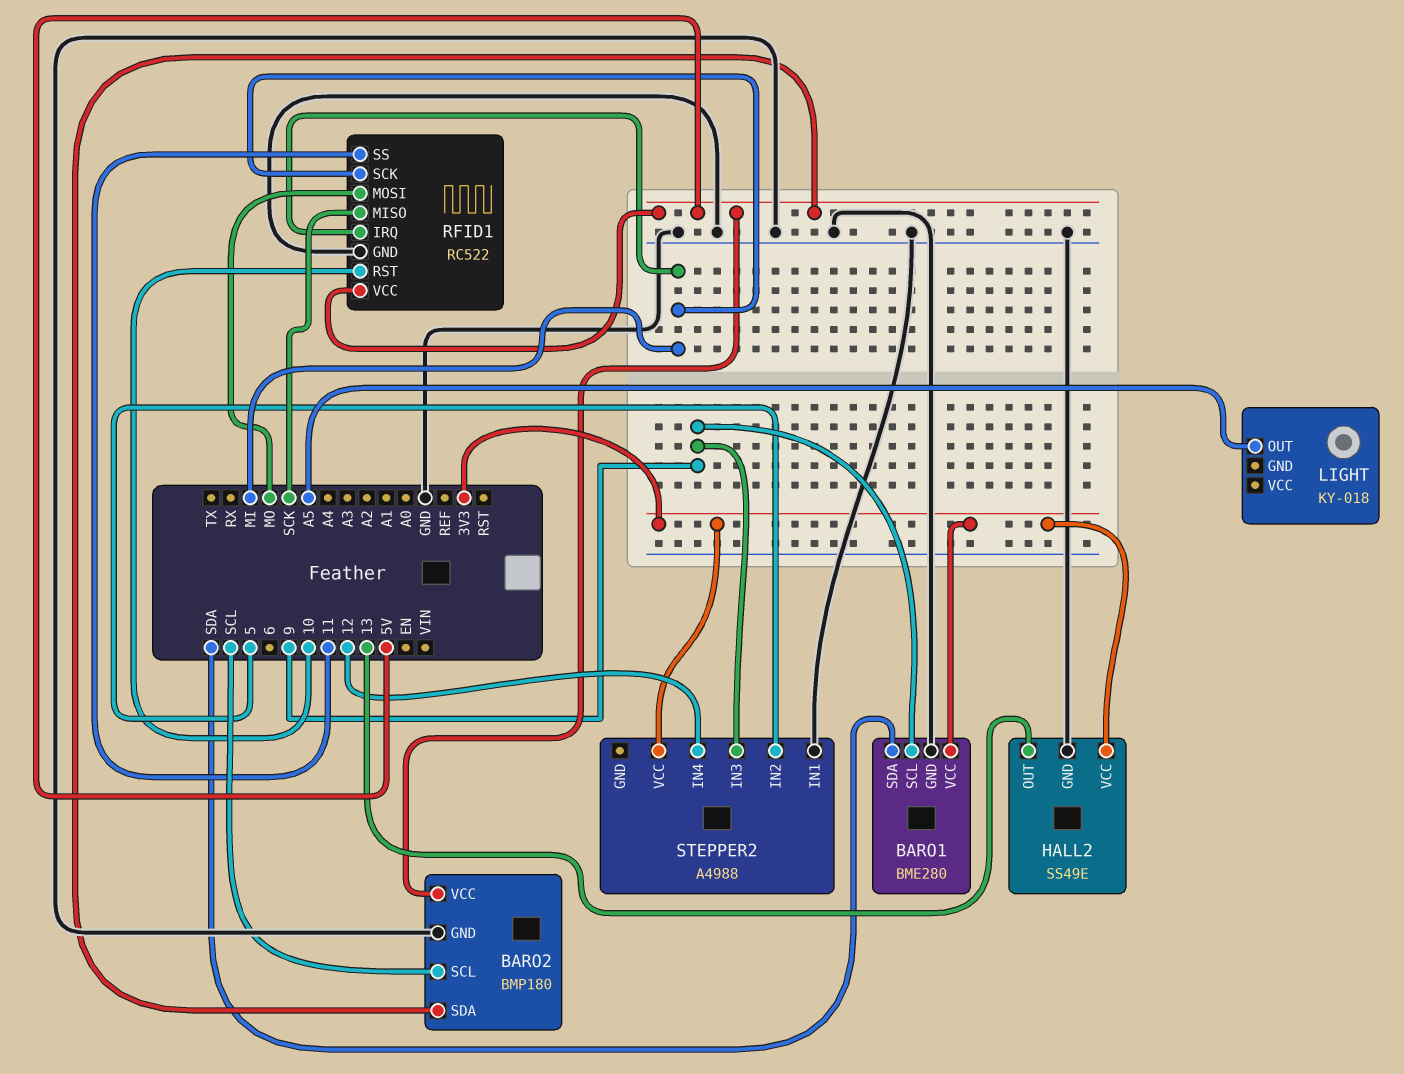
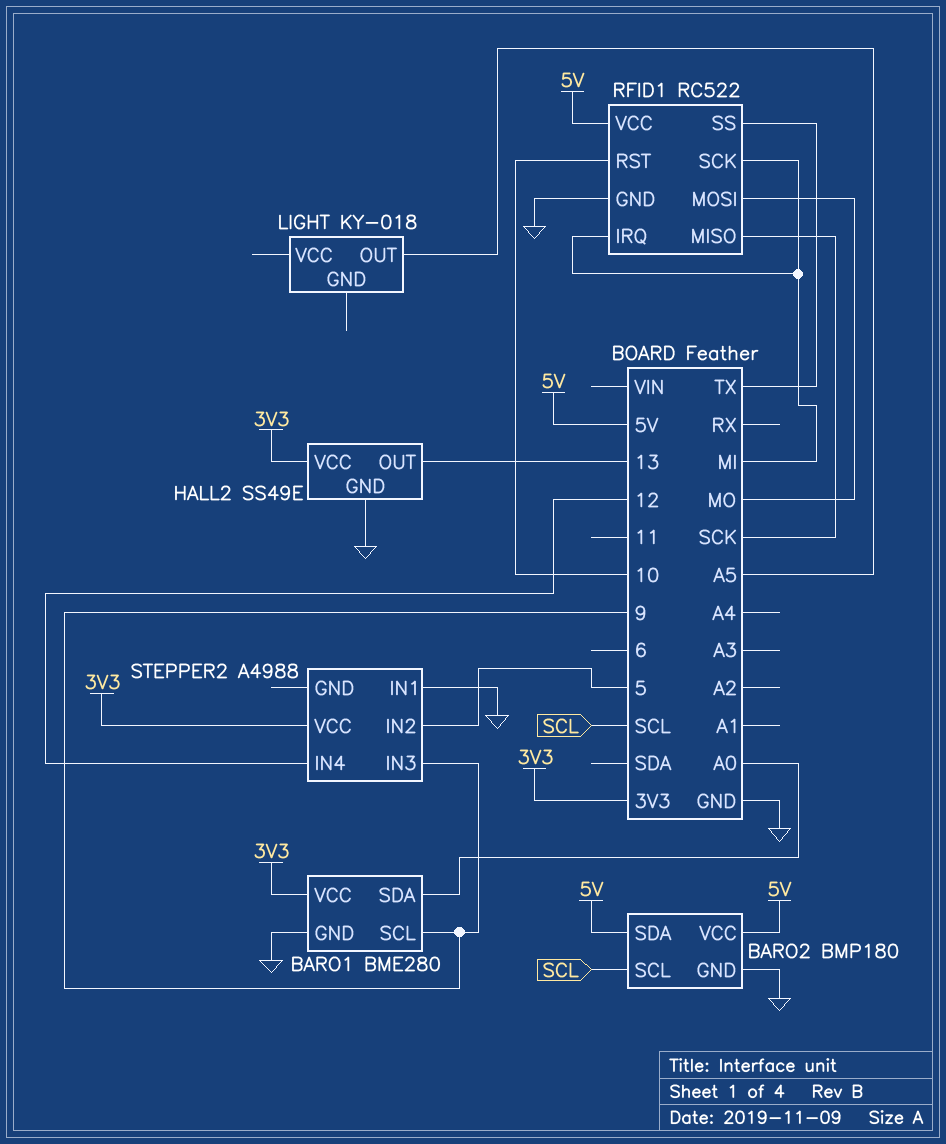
BARO1 pin SDA: SDA -> A0
RFID1 pin SS: 11 -> TX

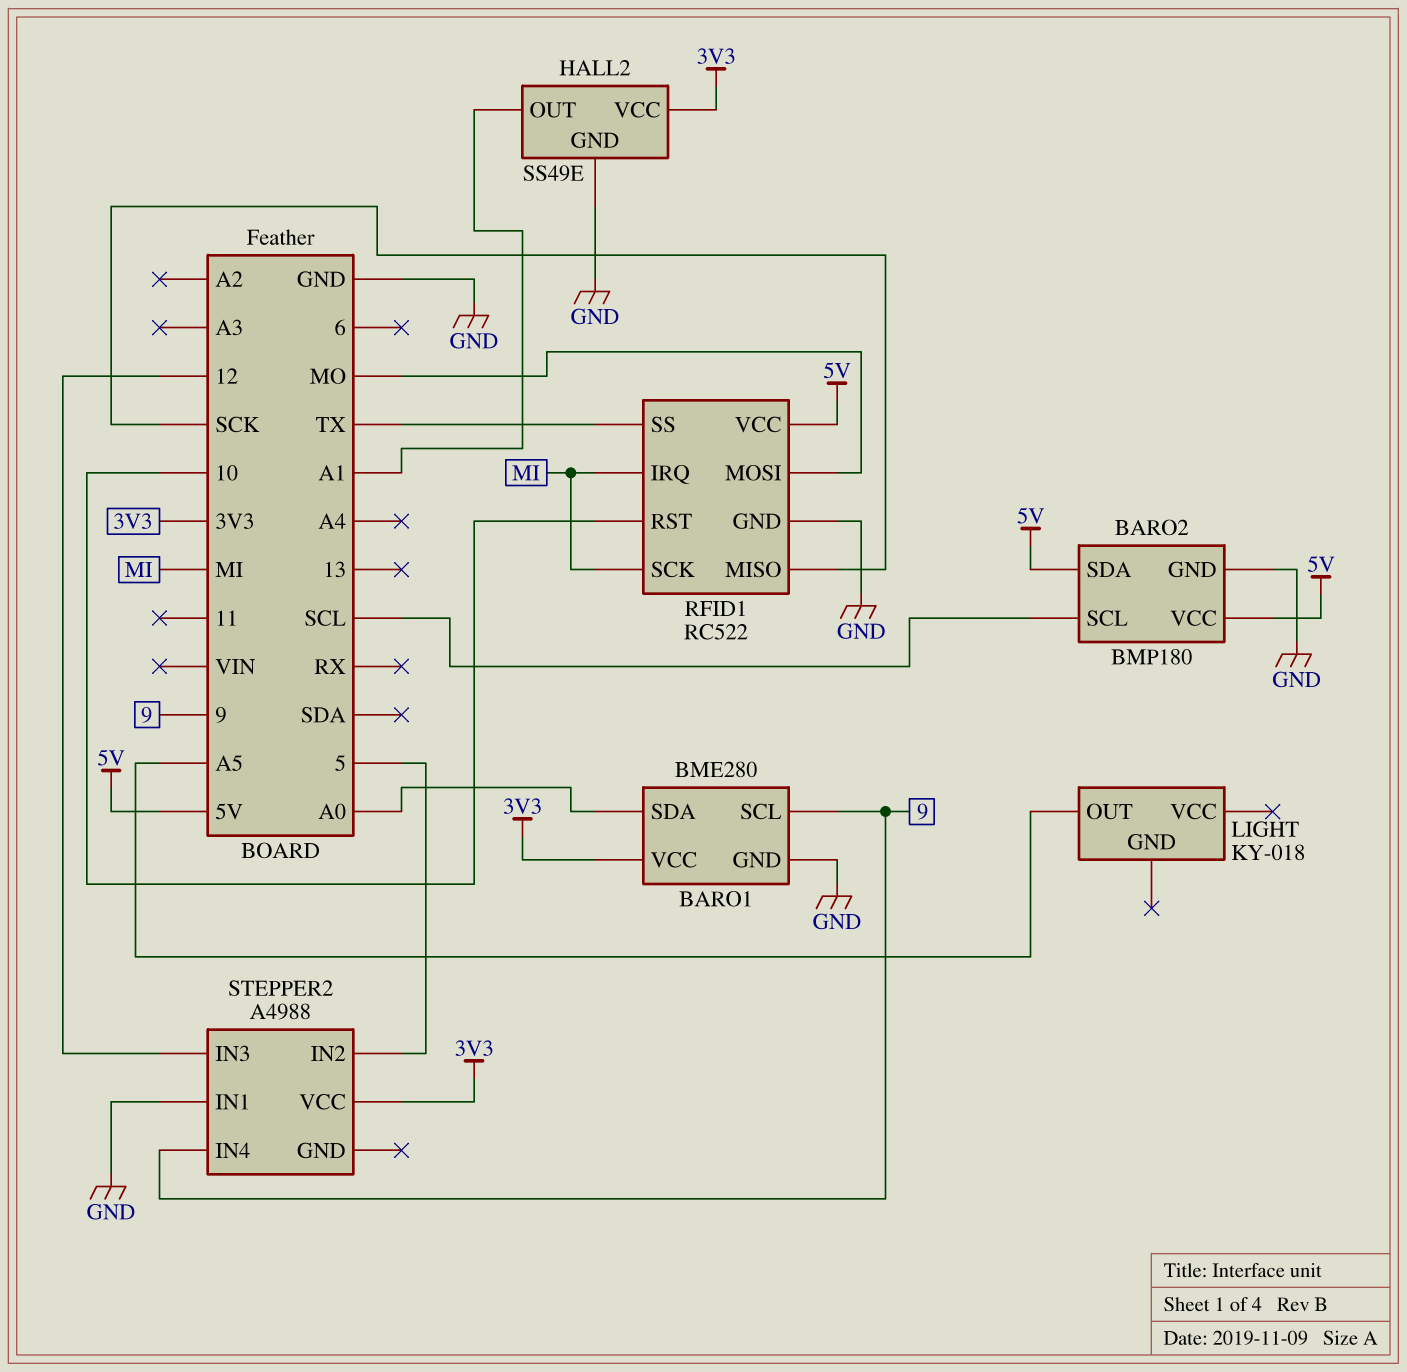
HALL2 pin OUT: 13 -> A1
STEPPER2 pin IN3: 9 -> 12
STEPPER2 pin IN4: 12 -> 9

